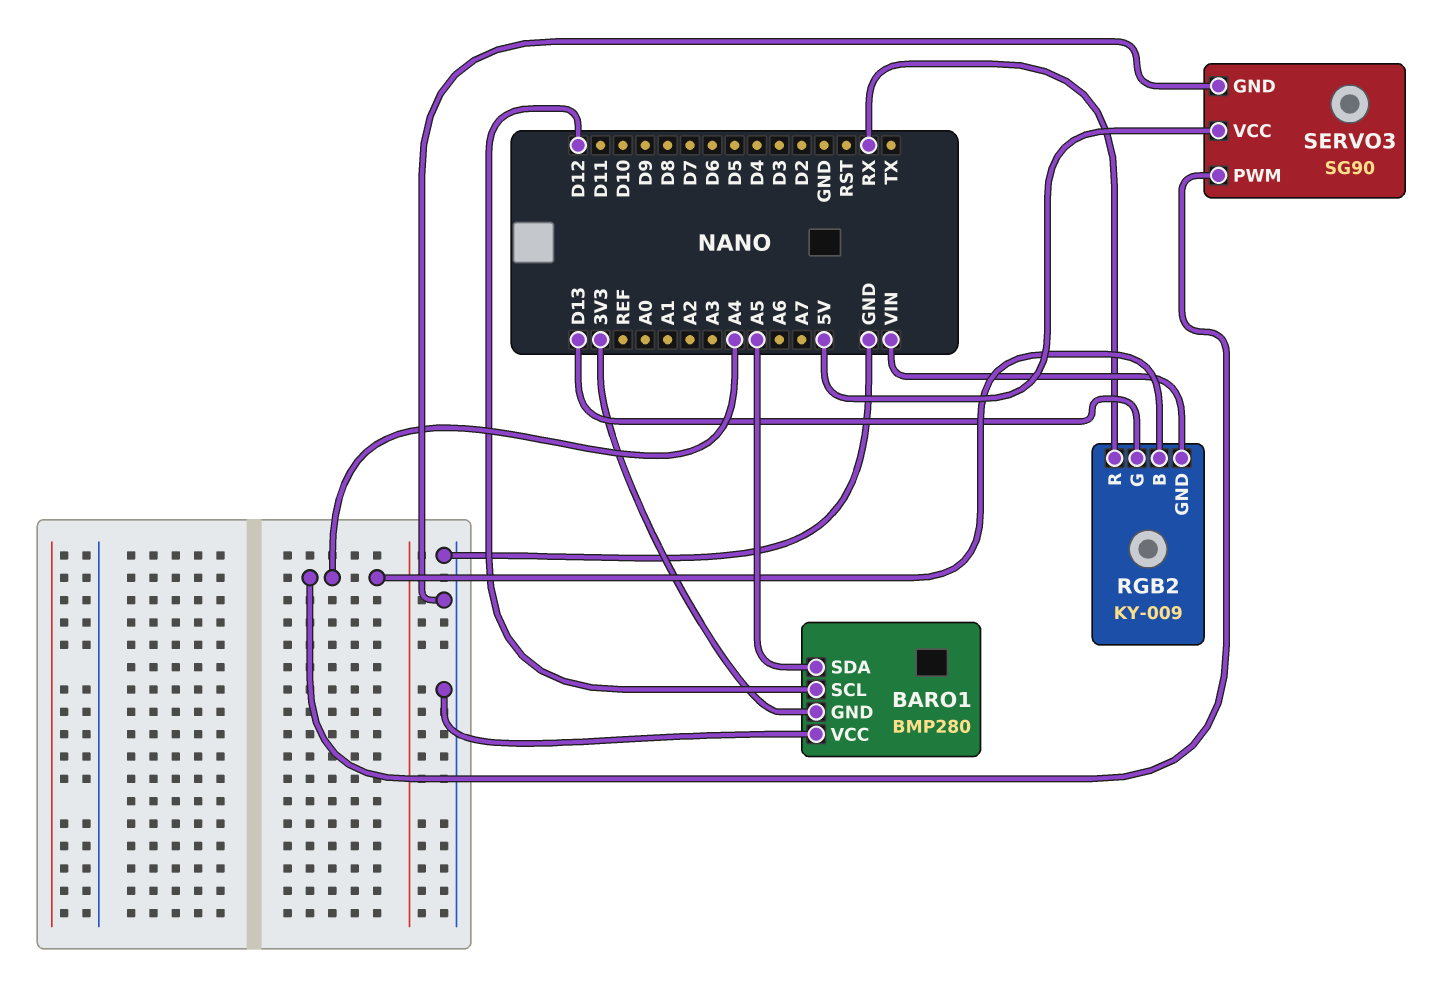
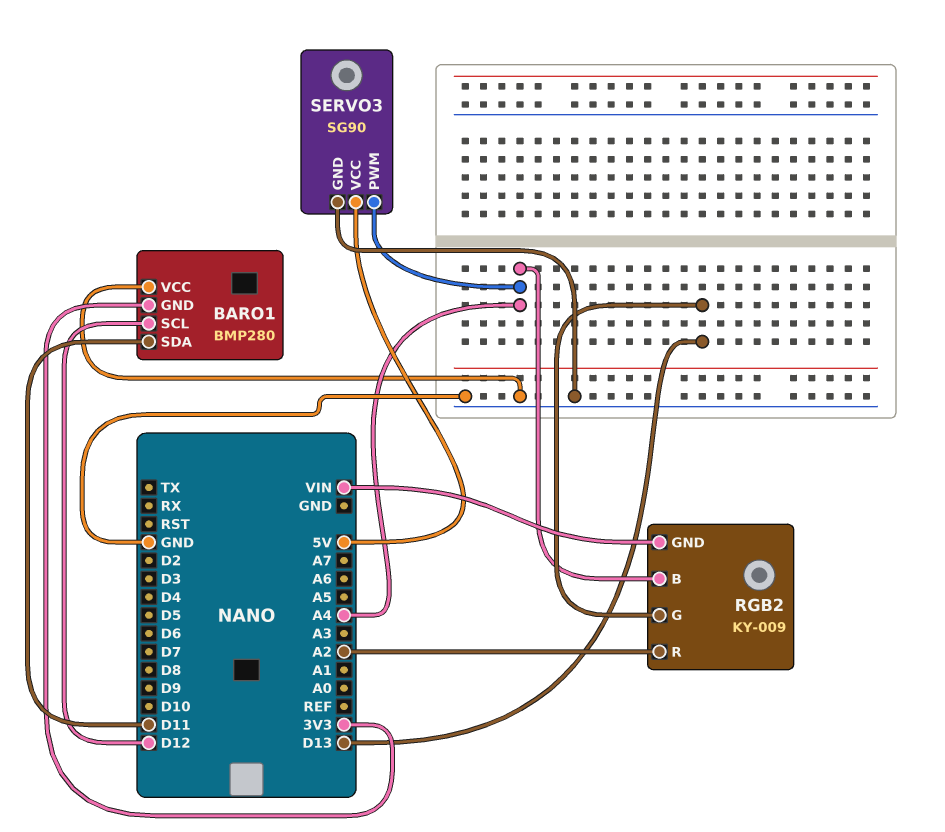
BARO1 pin SDA: A5 -> D11
RGB2 pin R: RX -> A2

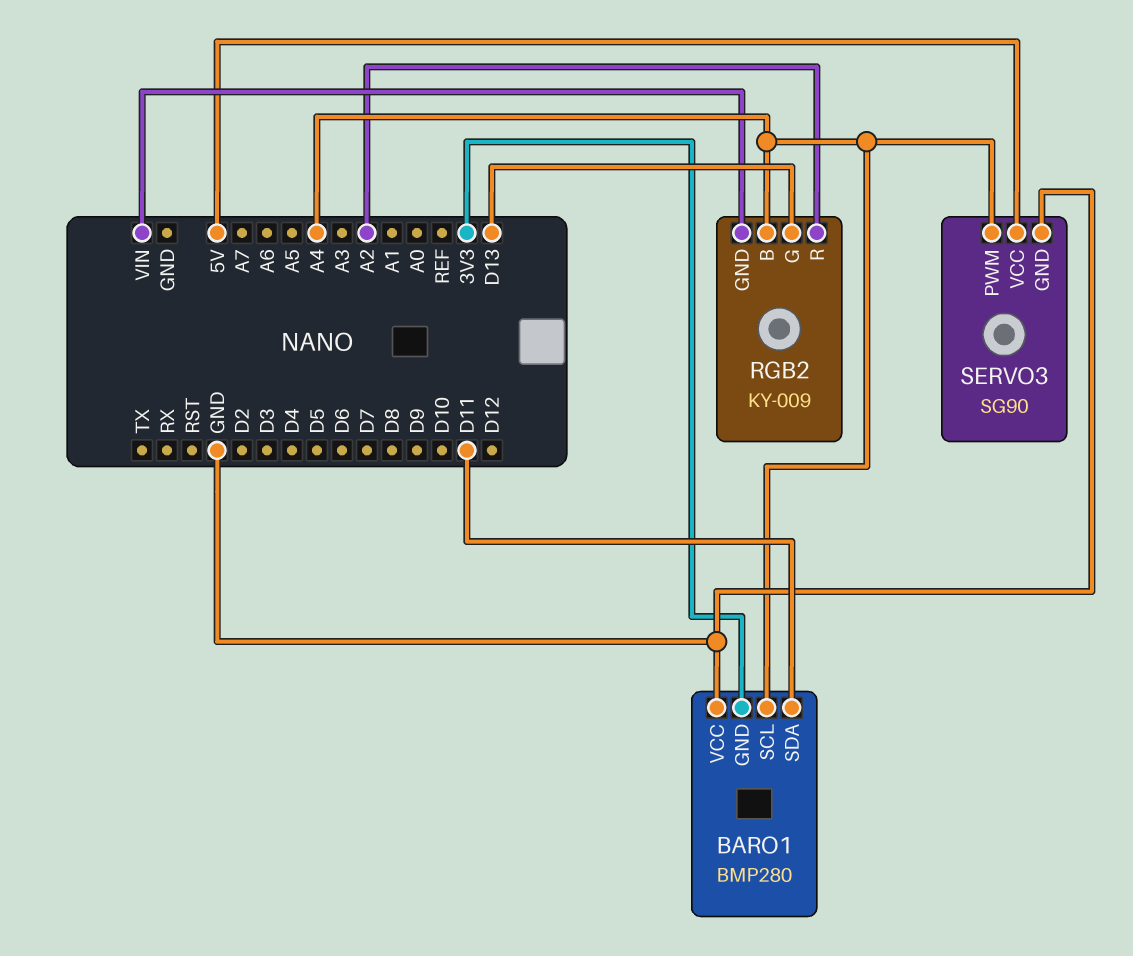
BARO1 pin SCL: D12 -> A4

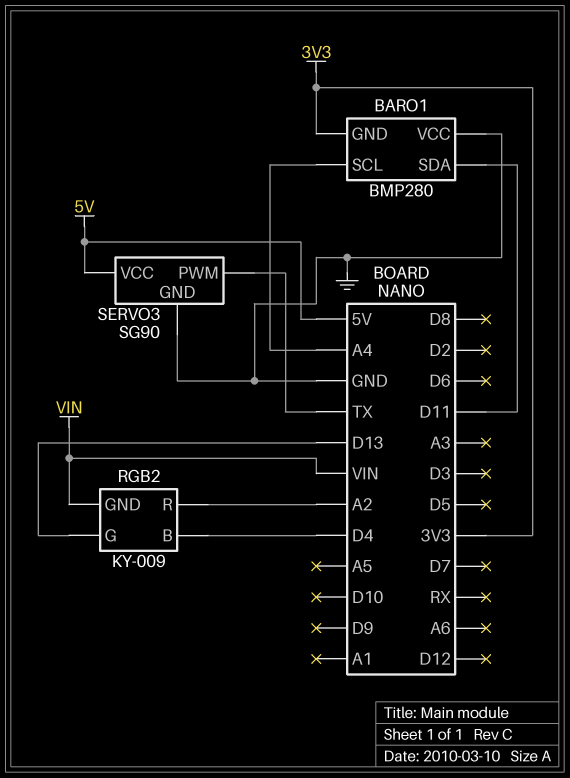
RGB2 pin B: A4 -> D4
SERVO3 pin PWM: A4 -> TX

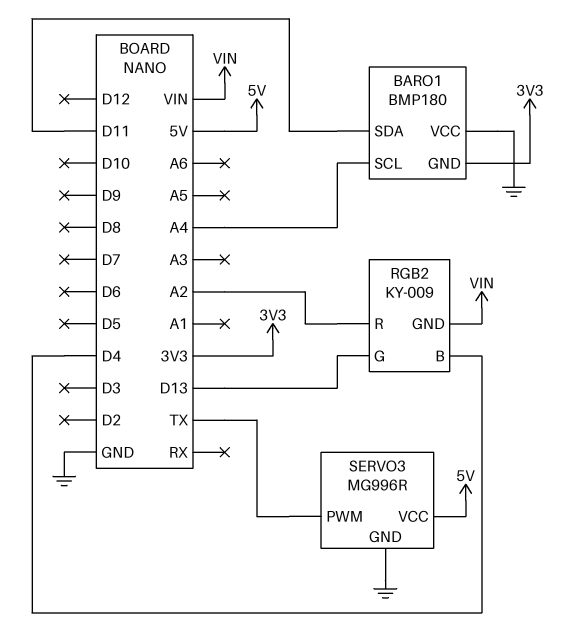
BARO1: BMP280 -> BMP180
SERVO3: SG90 -> MG996R

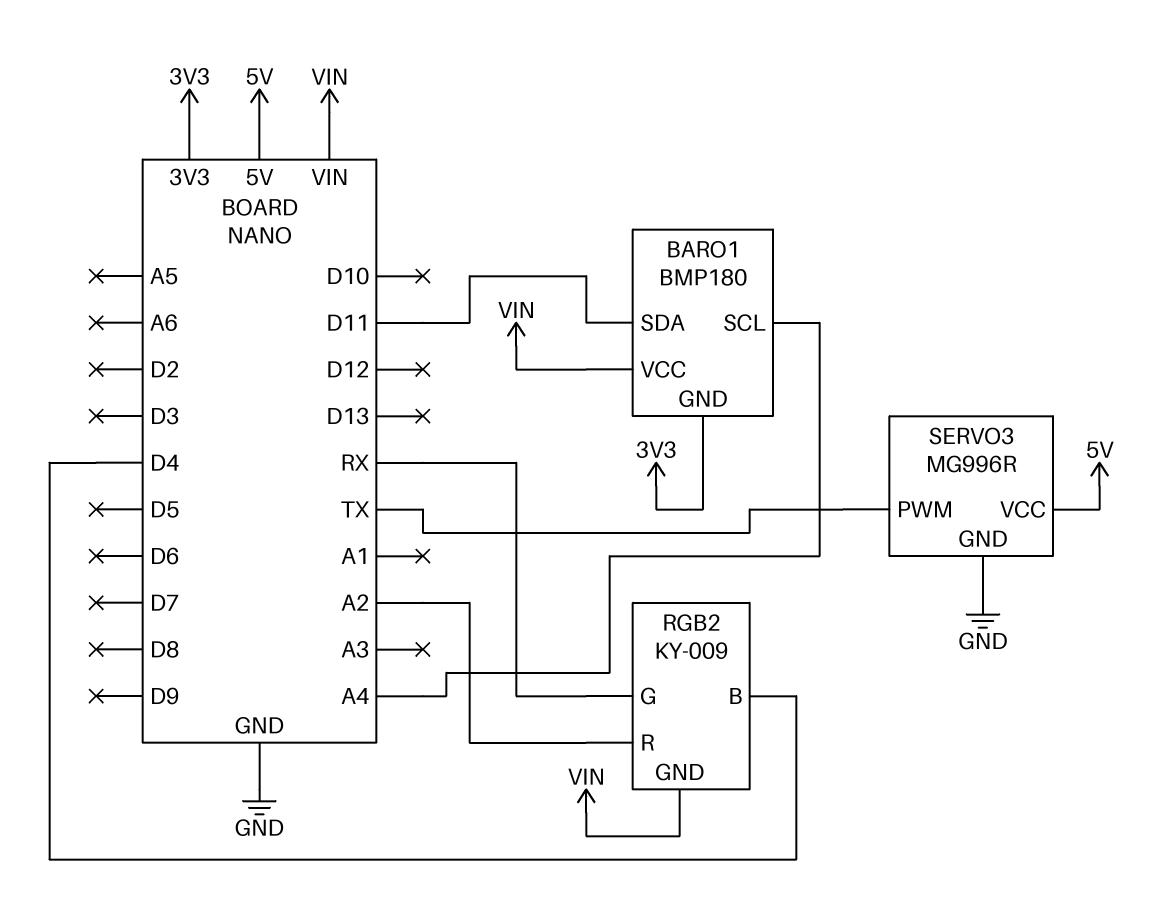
BARO1 pin VCC: GND -> VIN
RGB2 pin G: D13 -> RX

